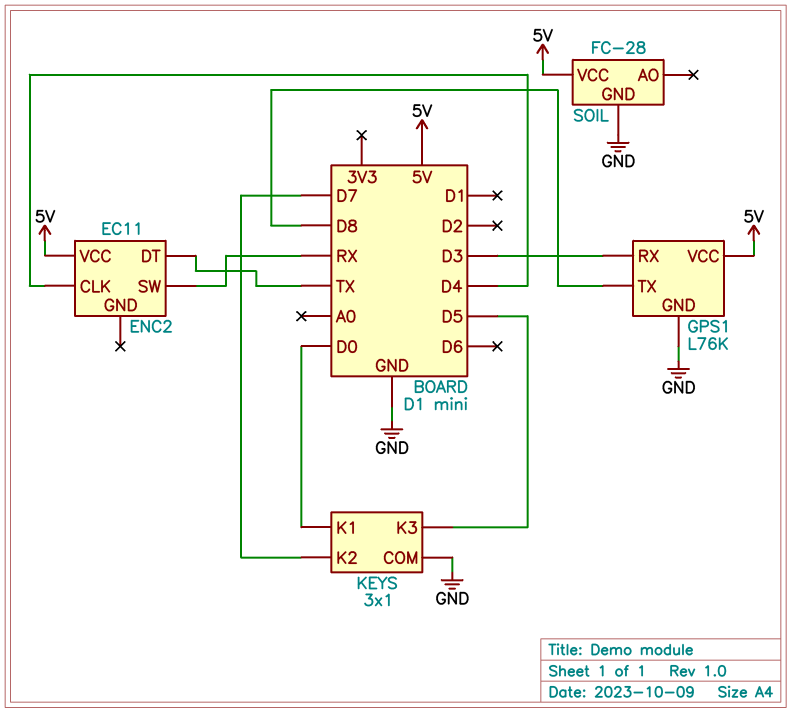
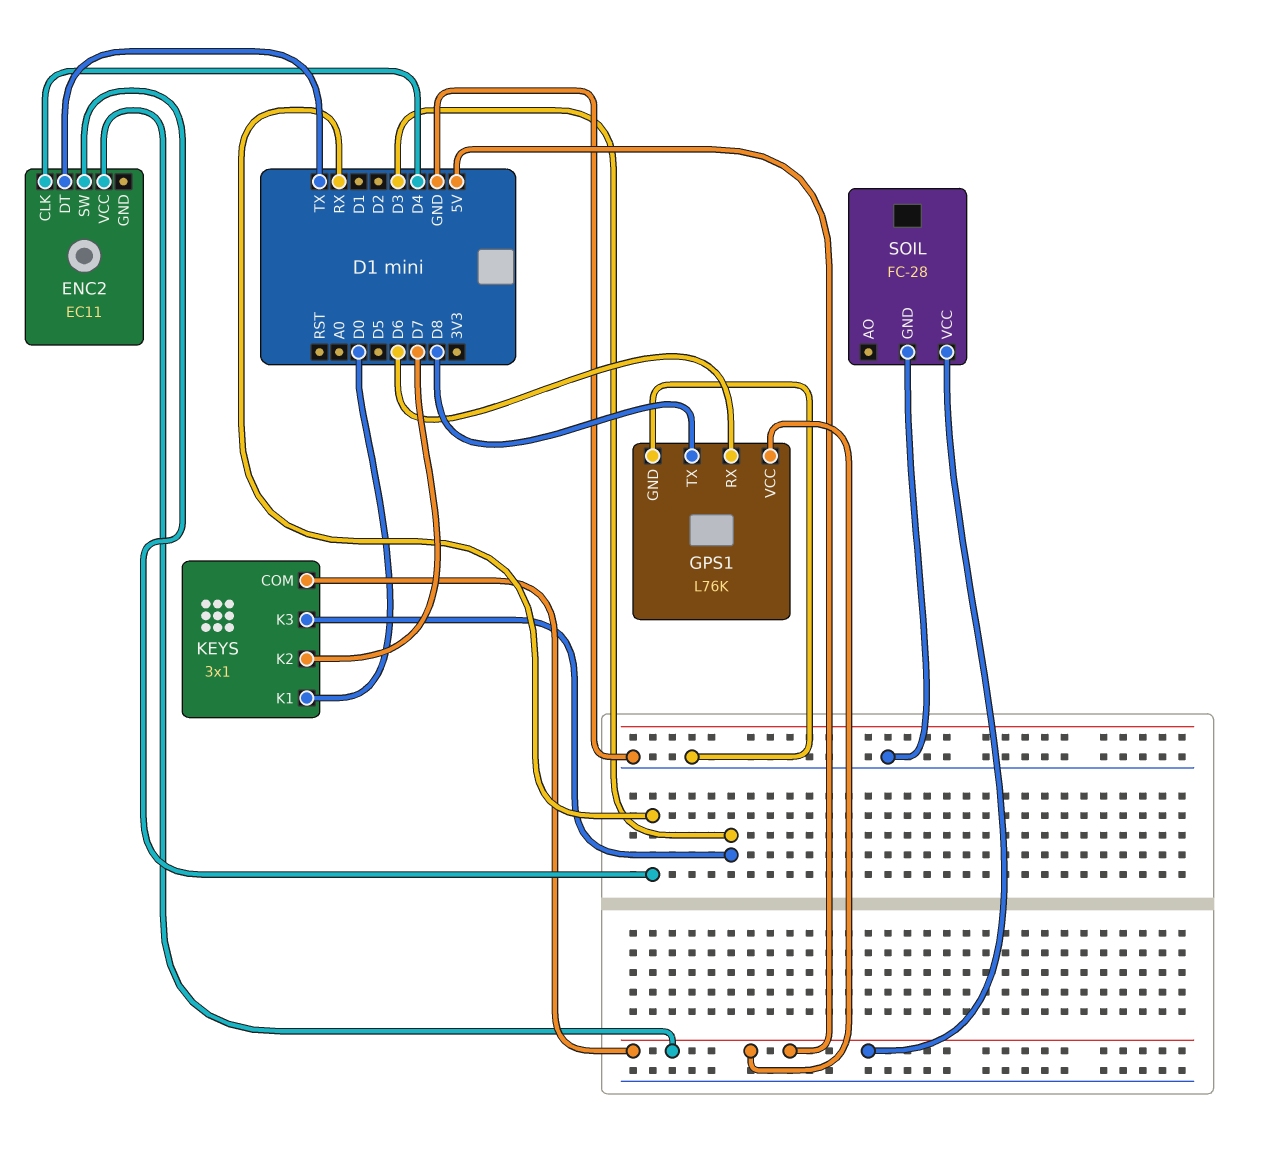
GPS1 pin RX: D3 -> D6
KEYS pin COM: GND -> 5V
KEYS pin K3: D5 -> D3

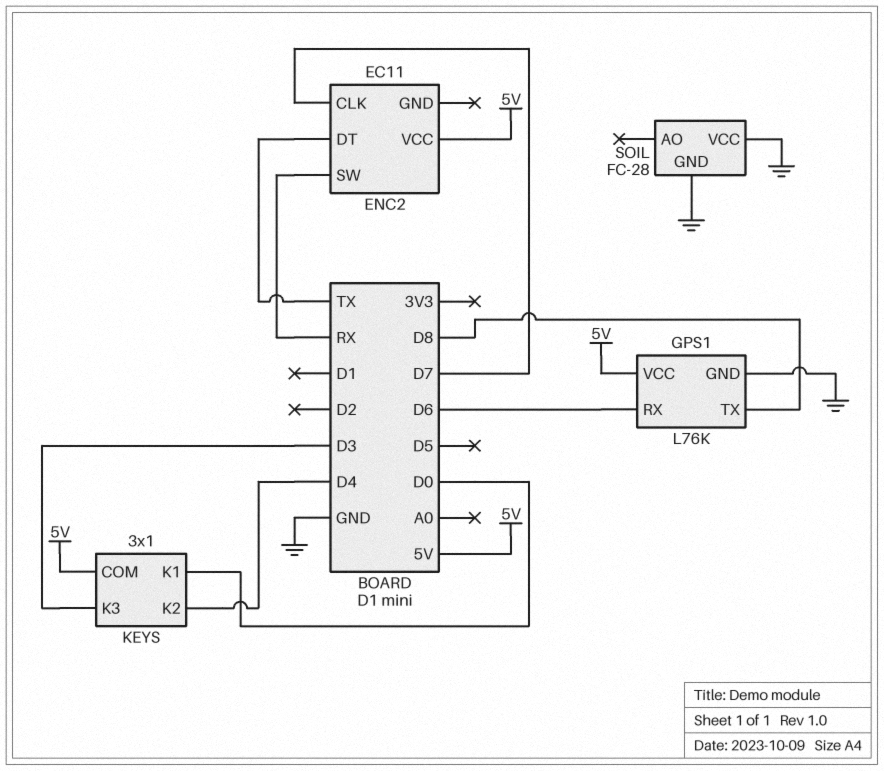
ENC2 pin CLK: D4 -> D7
KEYS pin K2: D7 -> D4
SOIL pin VCC: 5V -> GND

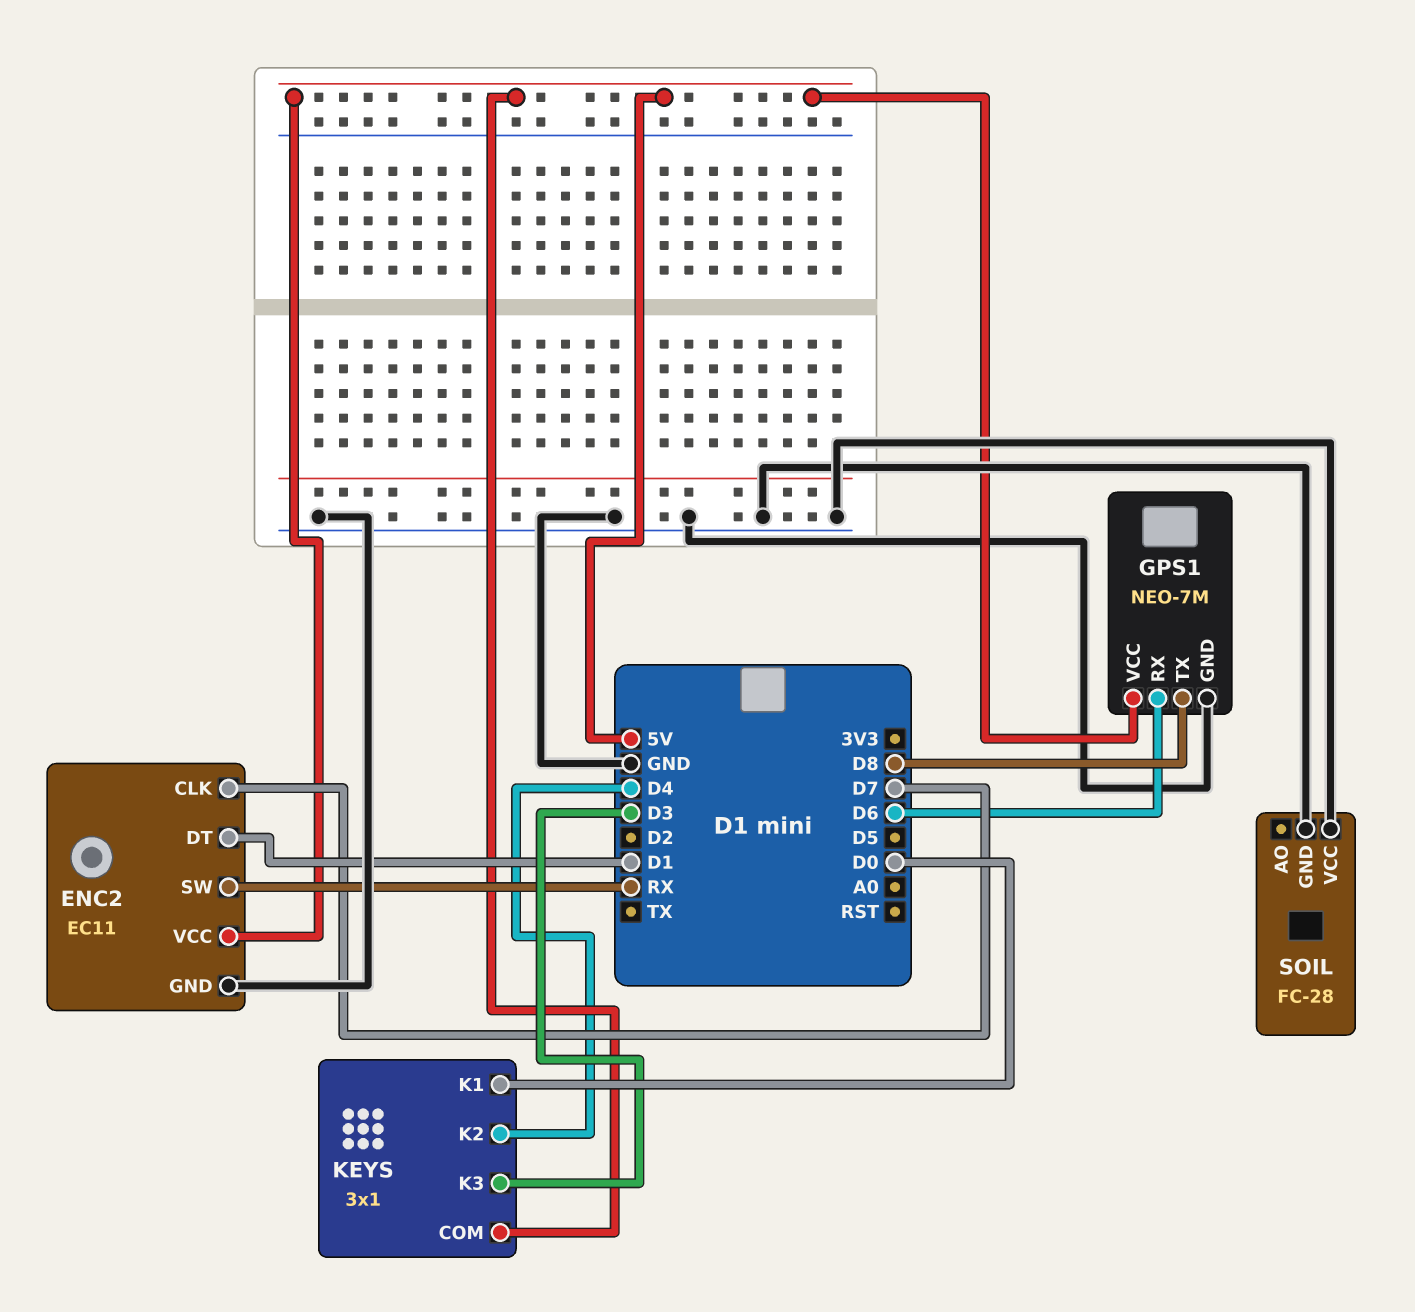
ENC2 pin DT: TX -> D1
ENC2 pin GND: none -> GND
GPS1: L76K -> NEO-7M

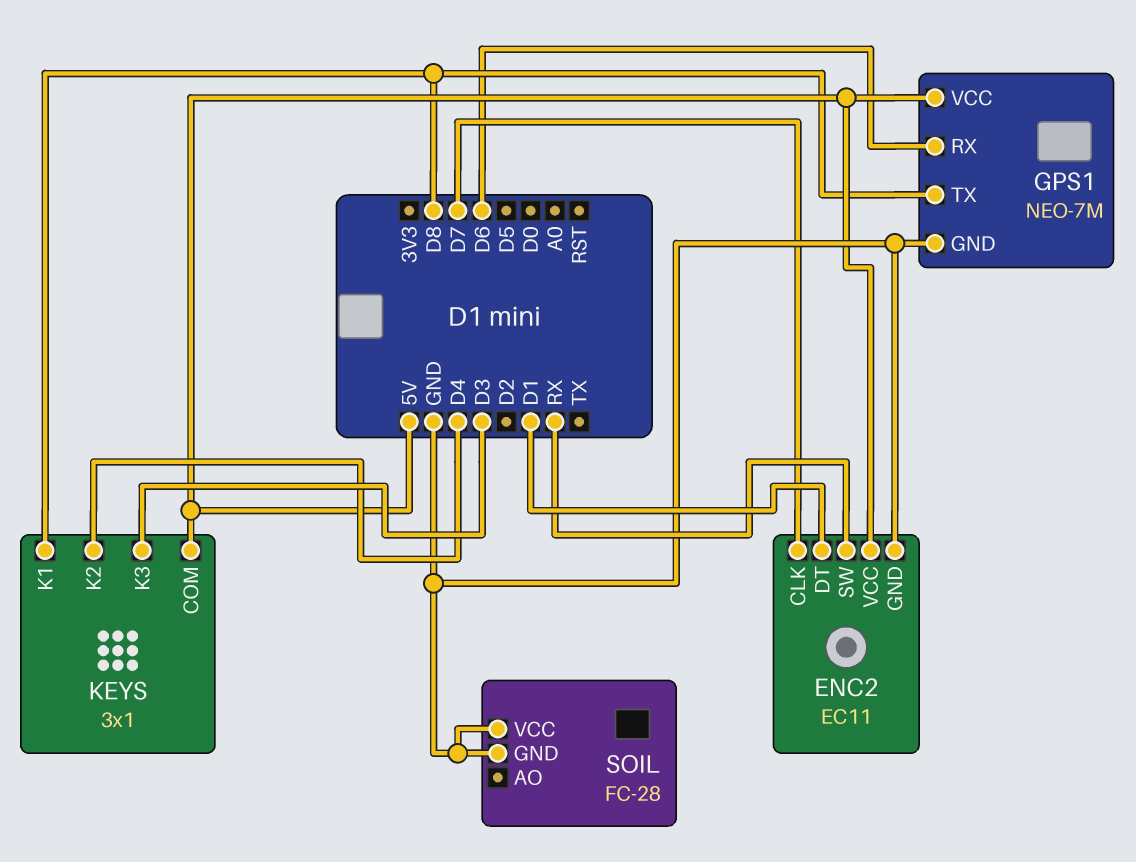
KEYS pin K1: D0 -> D8

